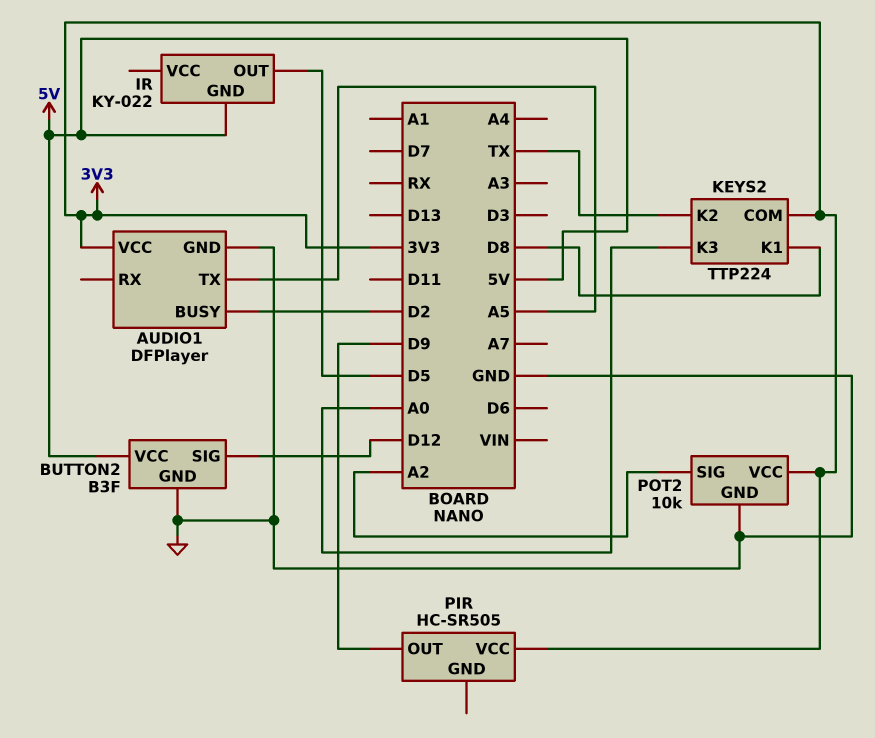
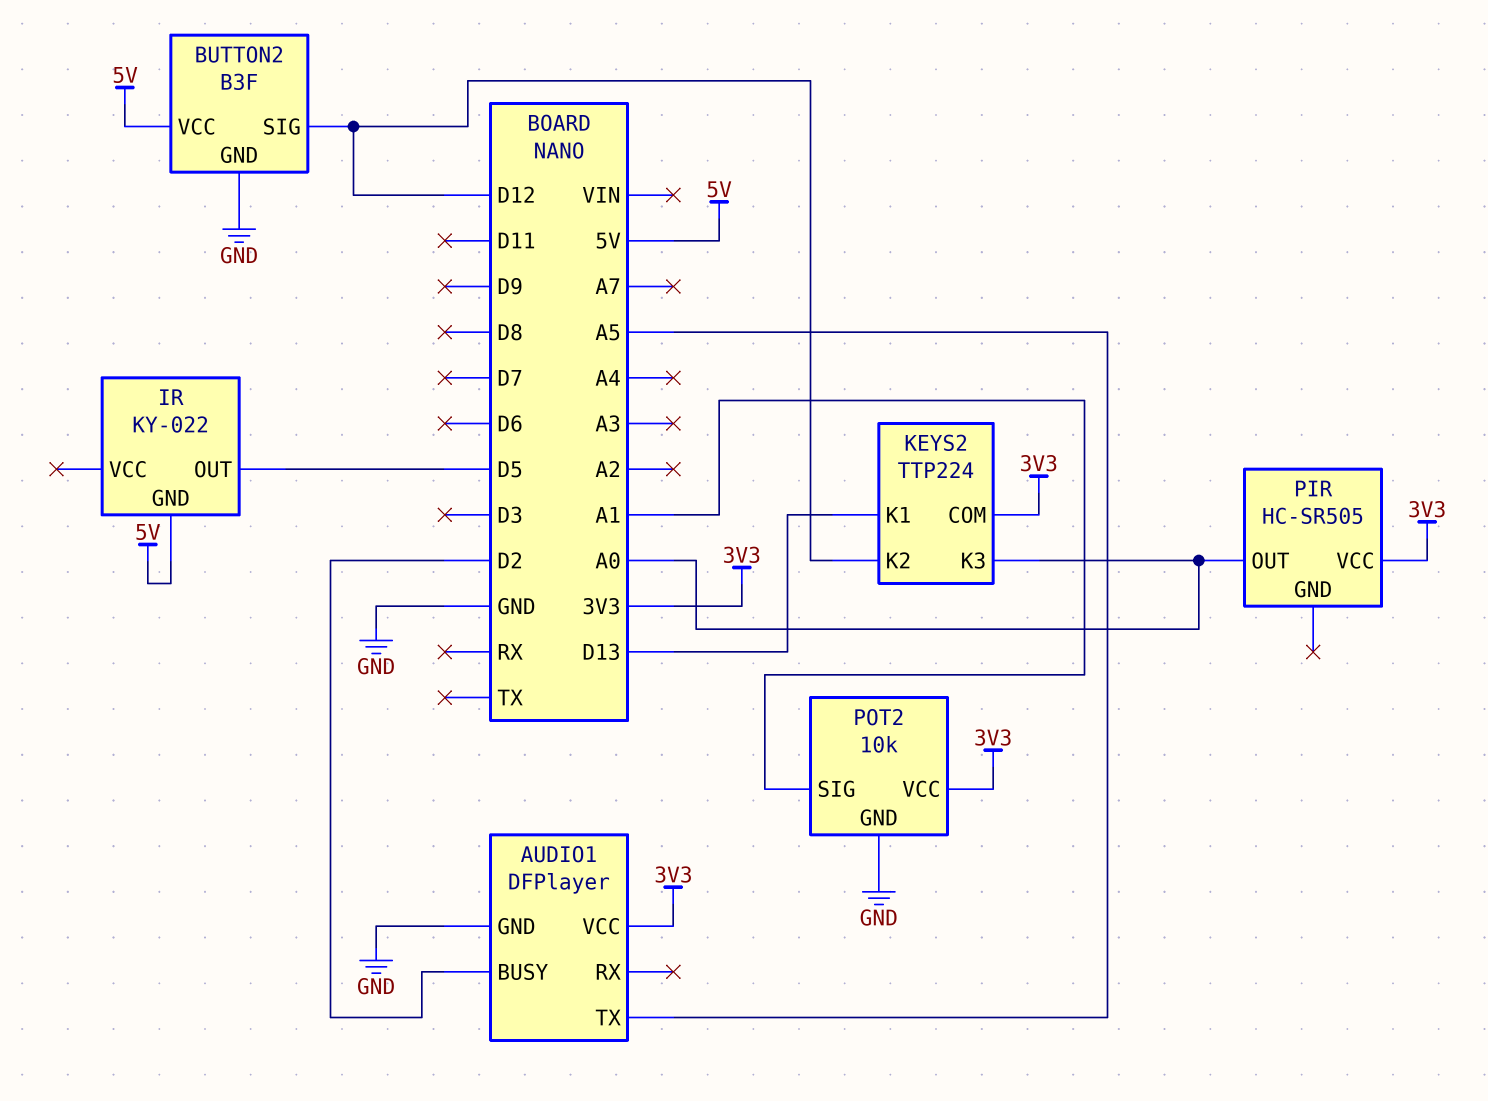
KEYS2 pin K1: D8 -> D13
KEYS2 pin K2: TX -> D12
PIR pin OUT: D9 -> A0
POT2 pin SIG: A2 -> A1

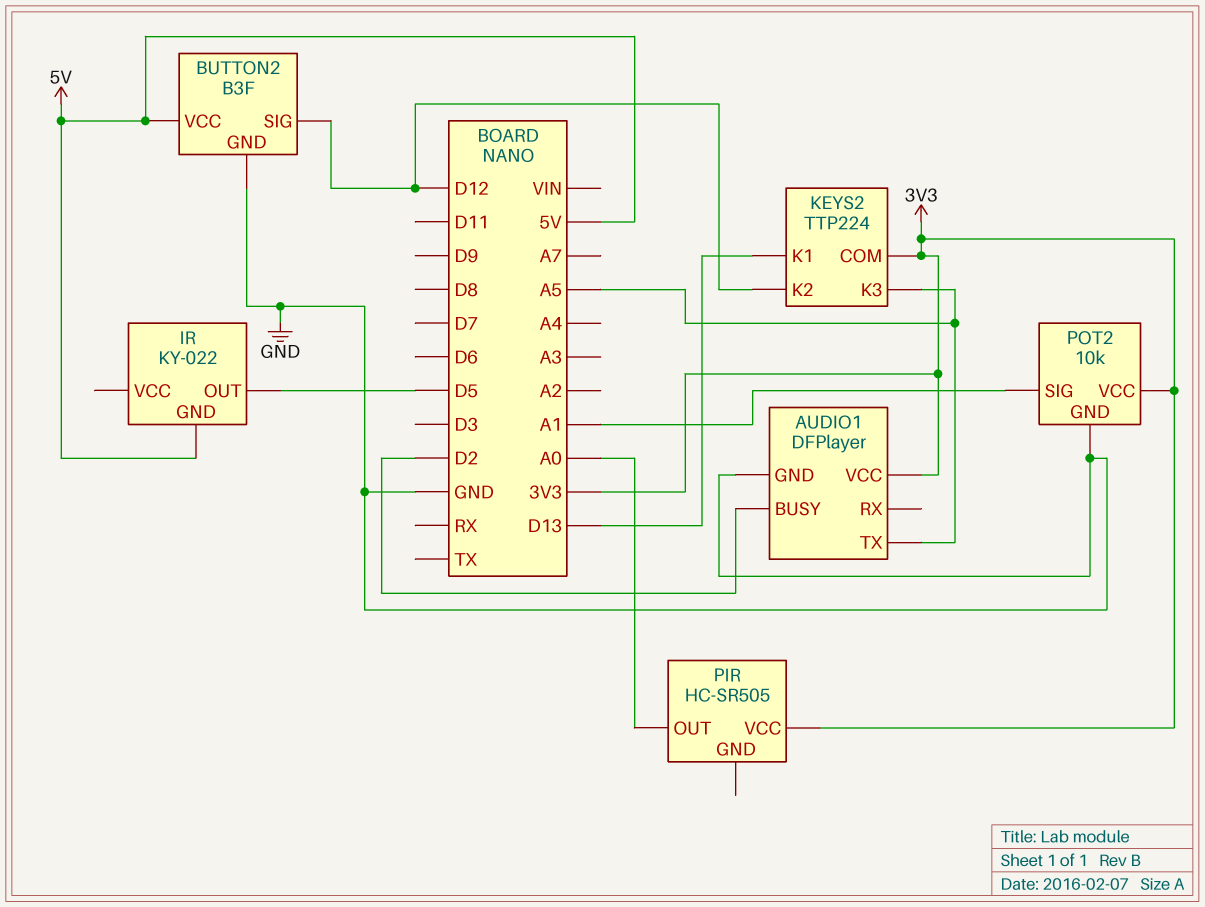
KEYS2 pin K3: A0 -> A5

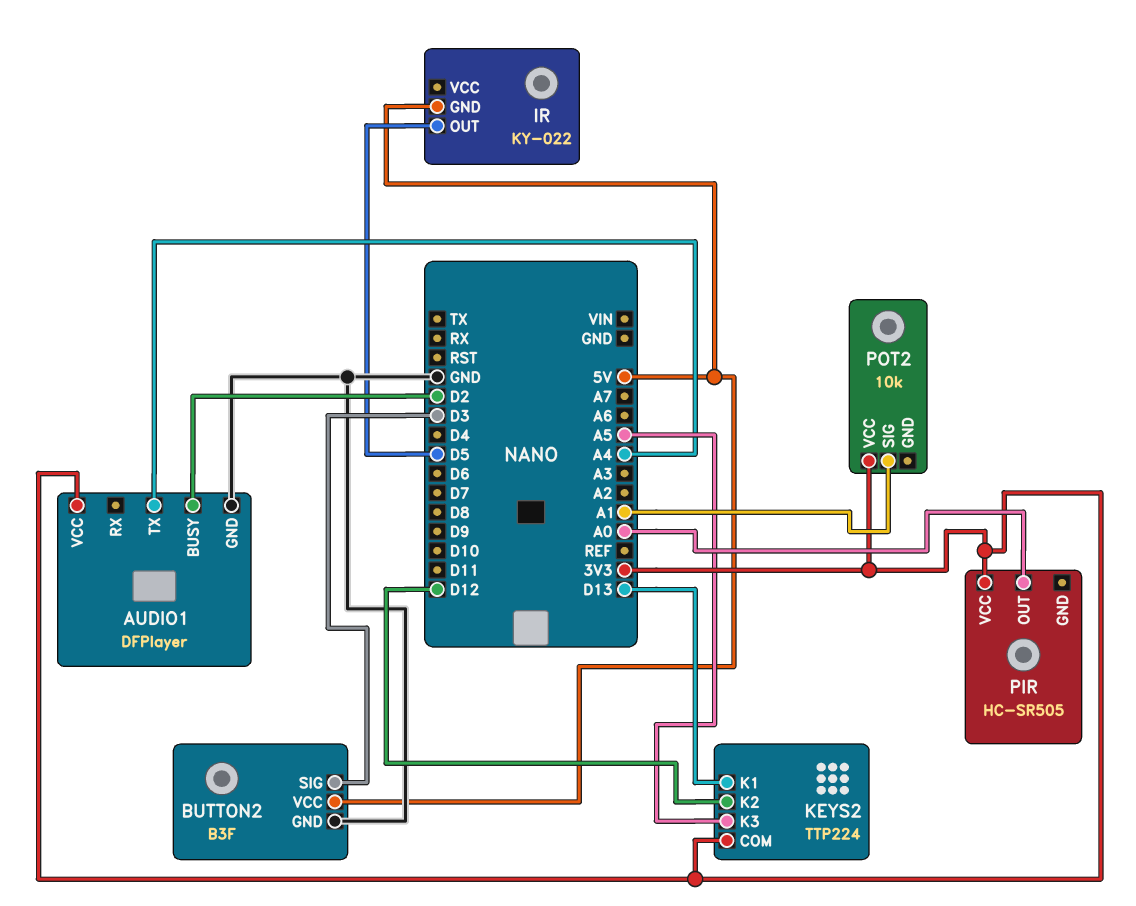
AUDIO1 pin TX: A5 -> A4
BUTTON2 pin SIG: D12 -> D3
POT2 pin GND: GND -> none

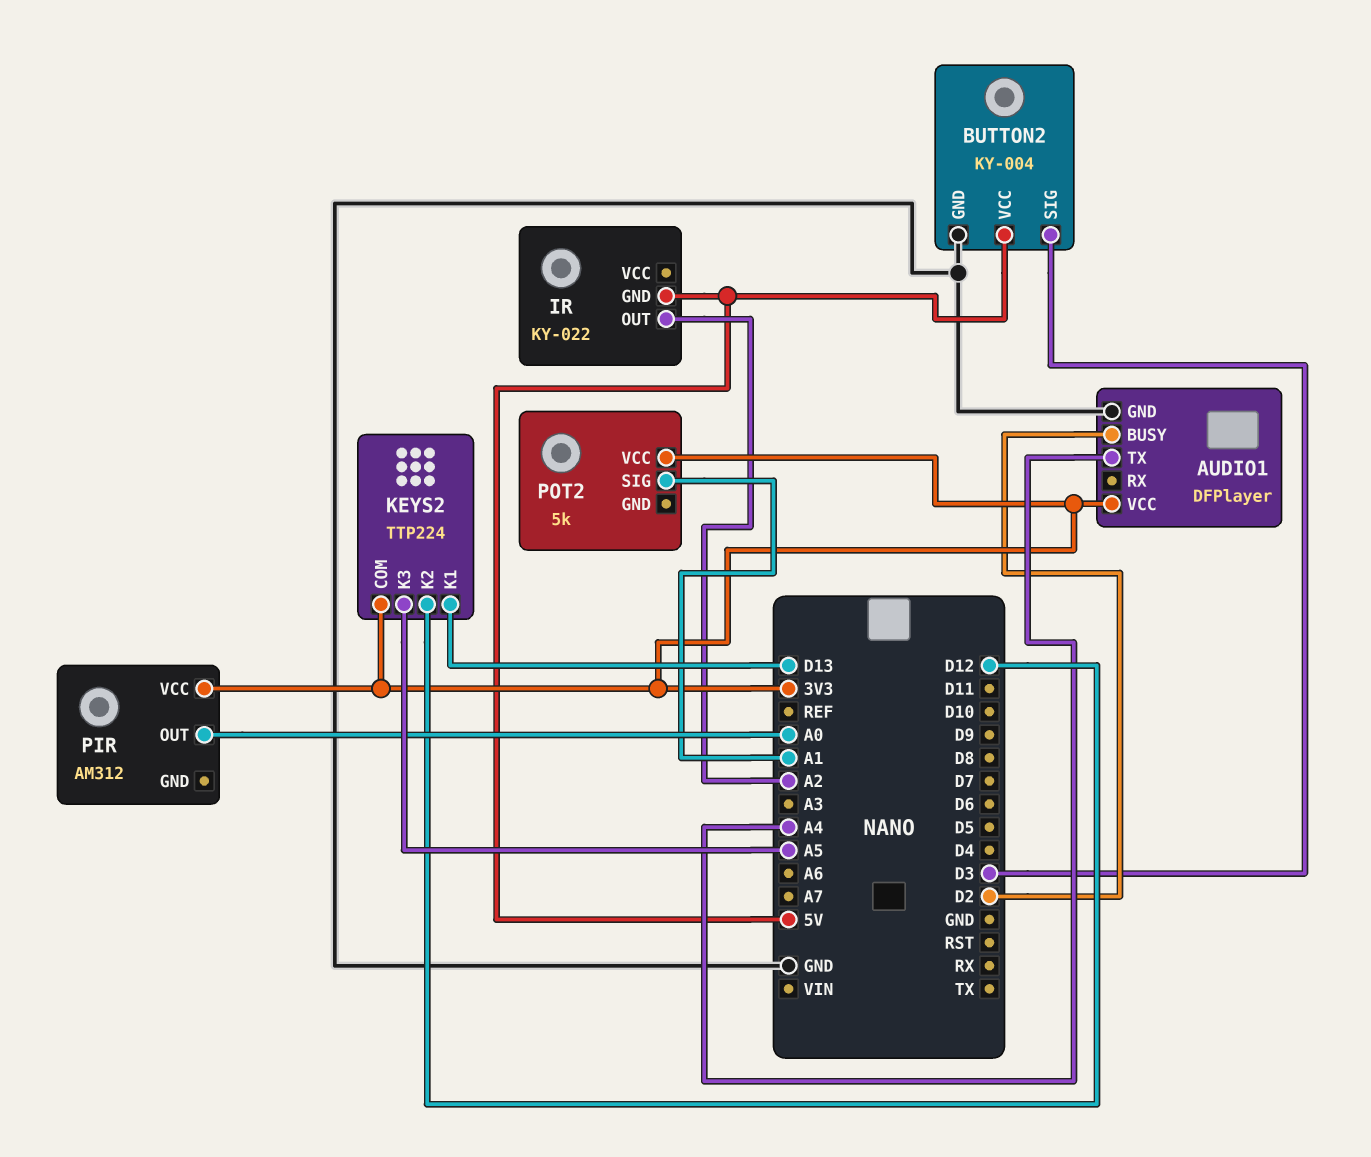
BUTTON2: B3F -> KY-004
IR pin OUT: D5 -> A2
PIR: HC-SR505 -> AM312
POT2: 10k -> 5k

